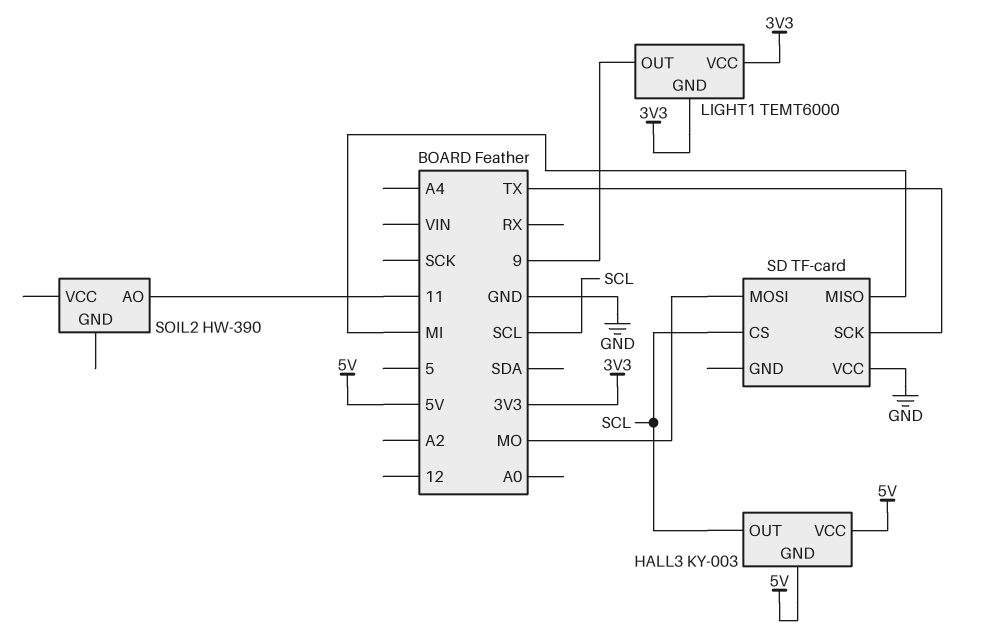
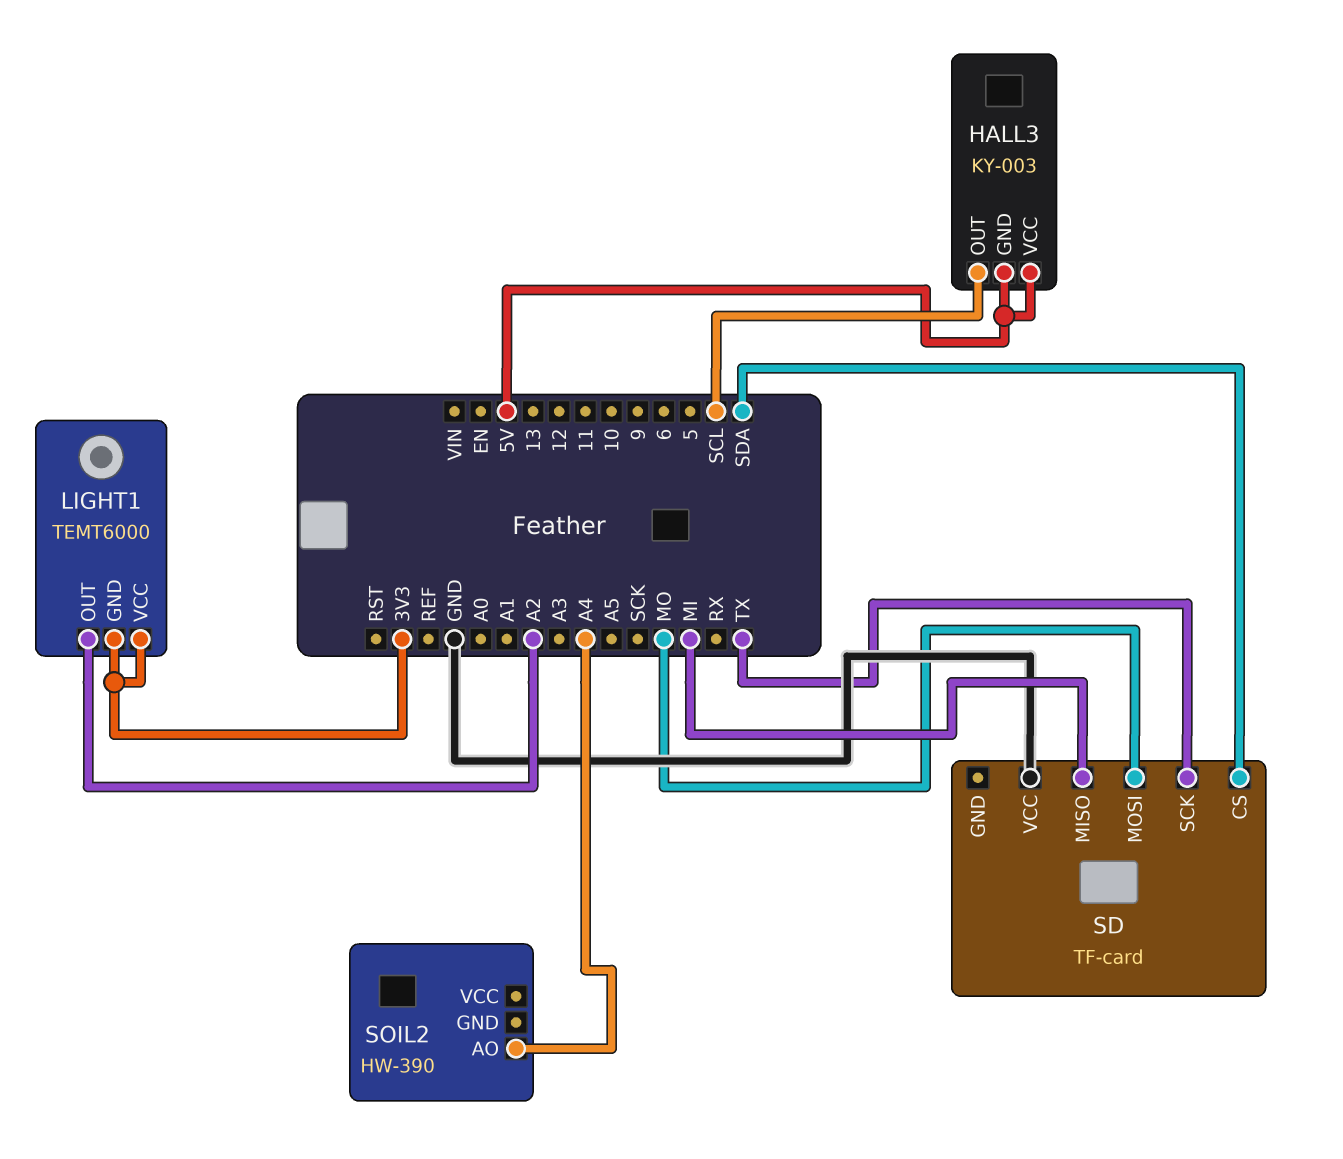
LIGHT1 pin OUT: 9 -> A2
SD pin CS: SCL -> SDA
SOIL2 pin AO: 11 -> A4

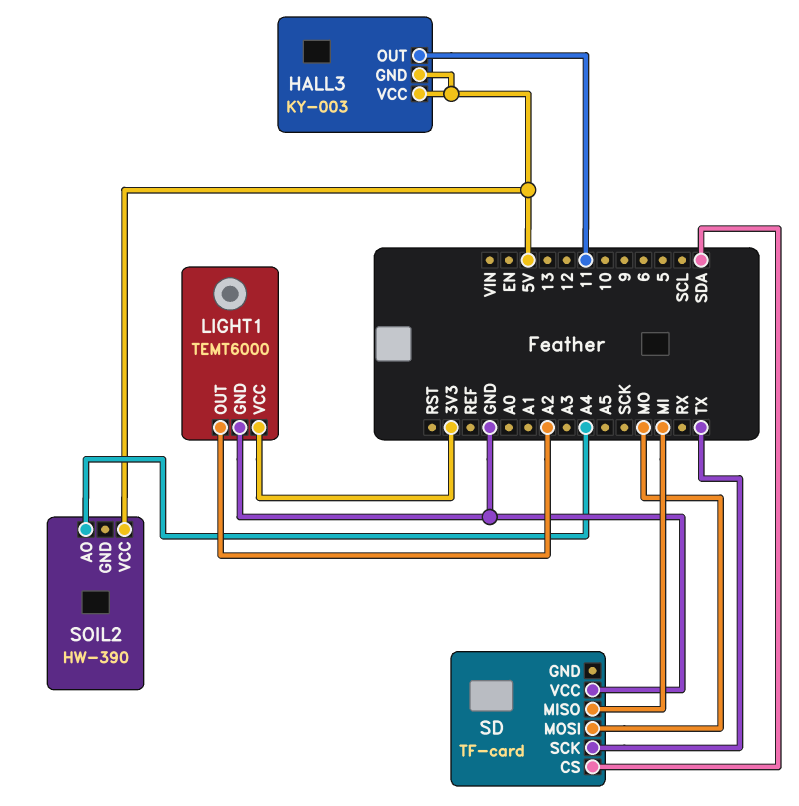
HALL3 pin OUT: SCL -> 11
LIGHT1 pin GND: 3V3 -> GND
SOIL2 pin VCC: none -> 5V

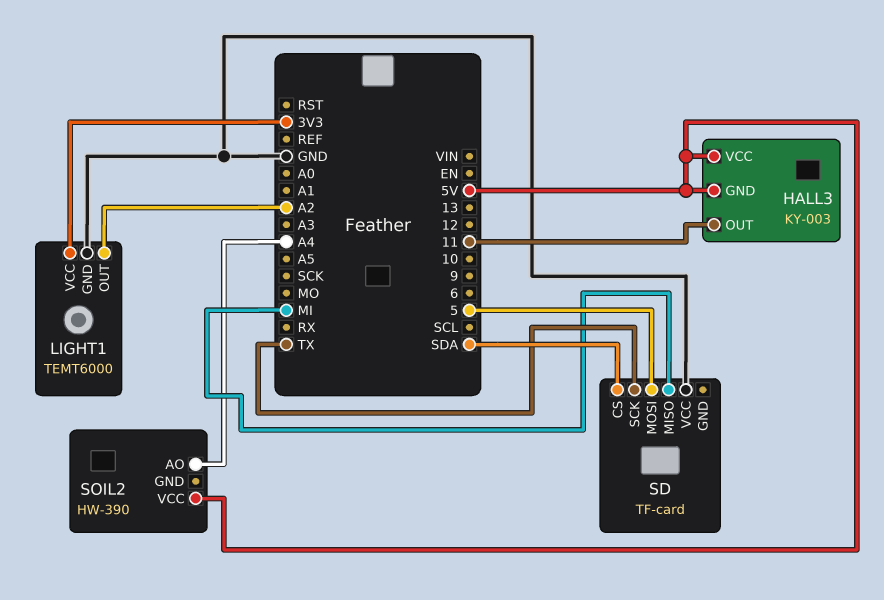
SD pin MOSI: MO -> 5

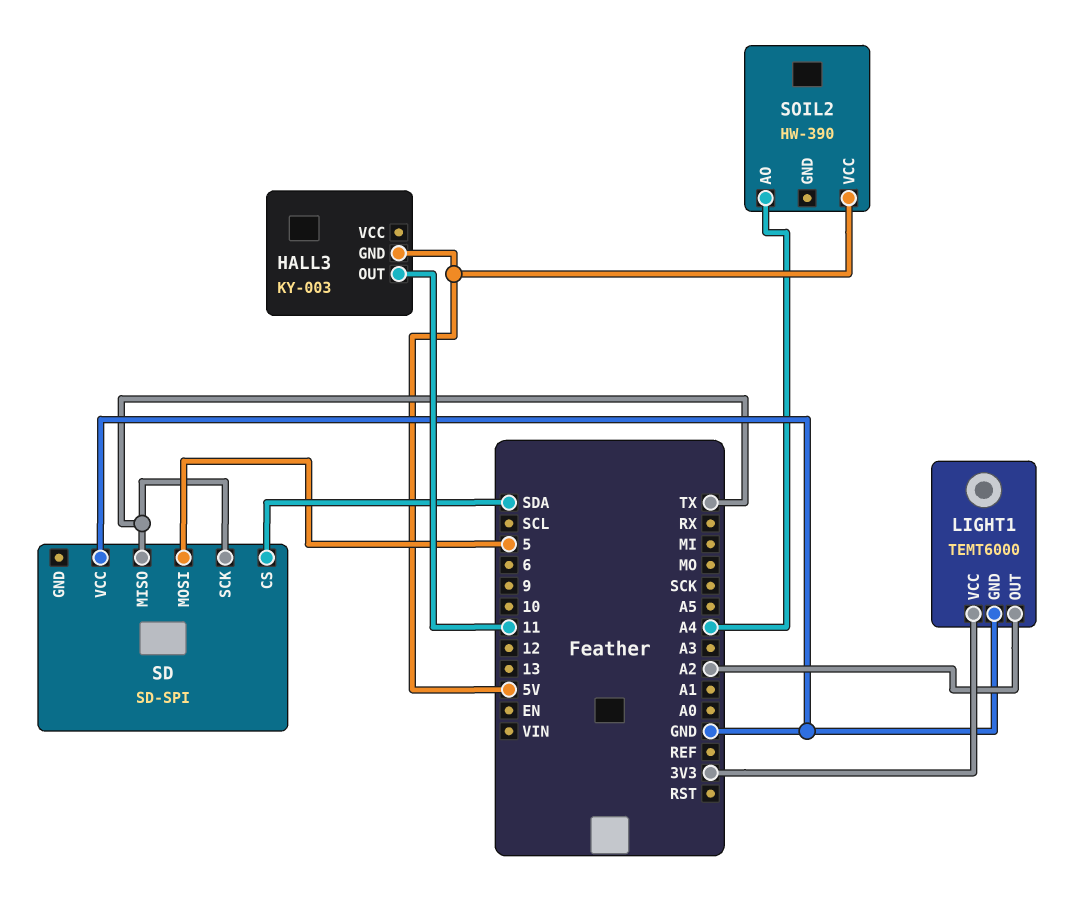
HALL3 pin VCC: 5V -> none
SD: TF-card -> SD-SPI
SD pin MISO: MI -> TX

